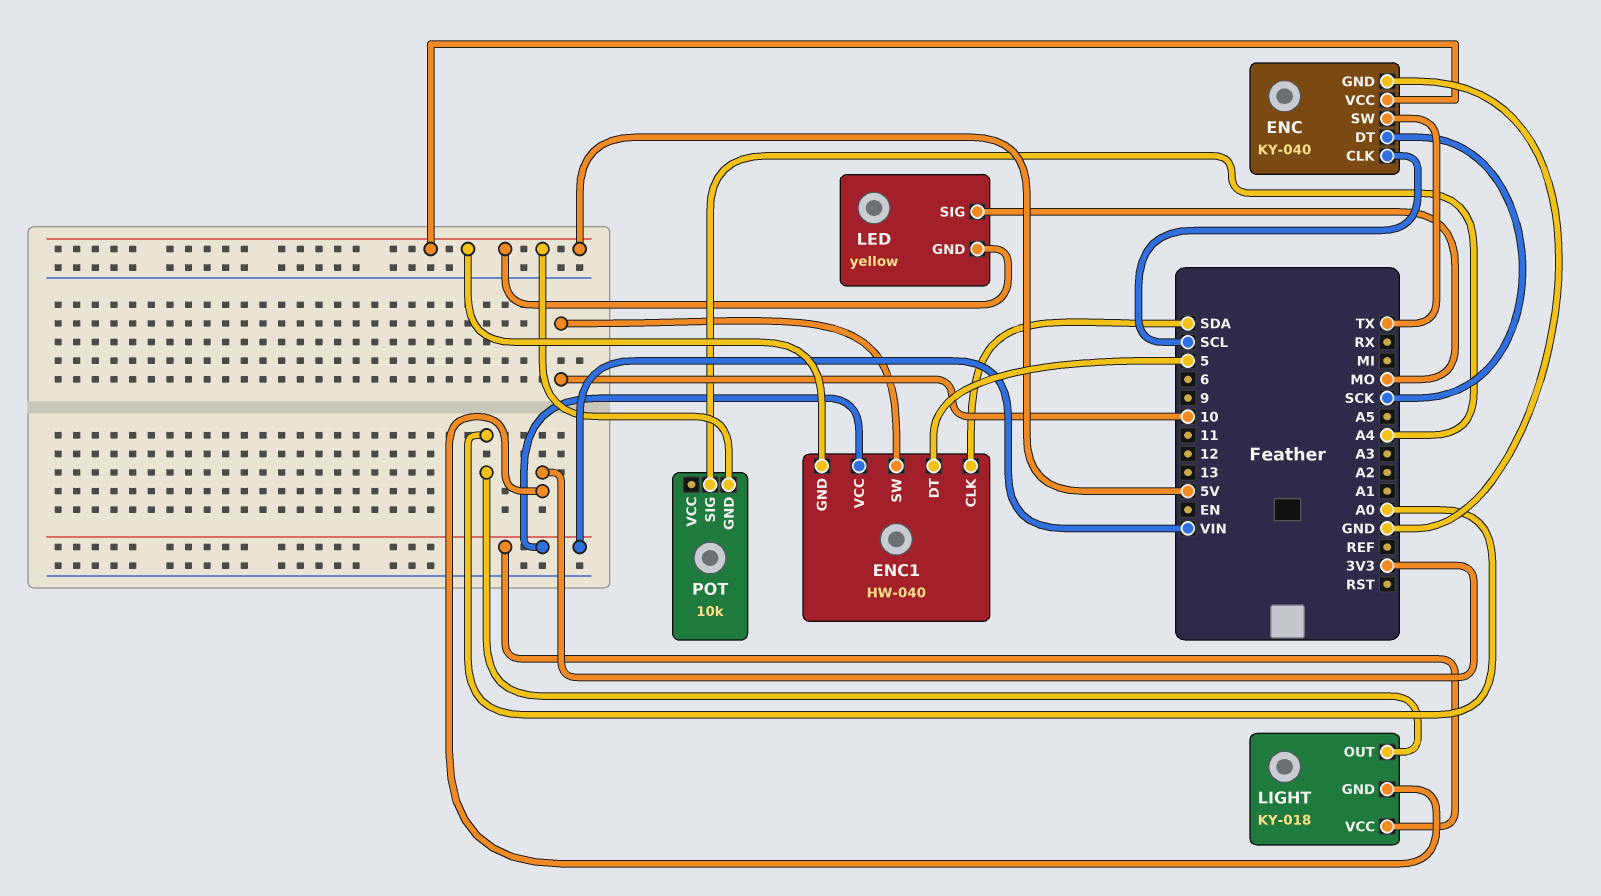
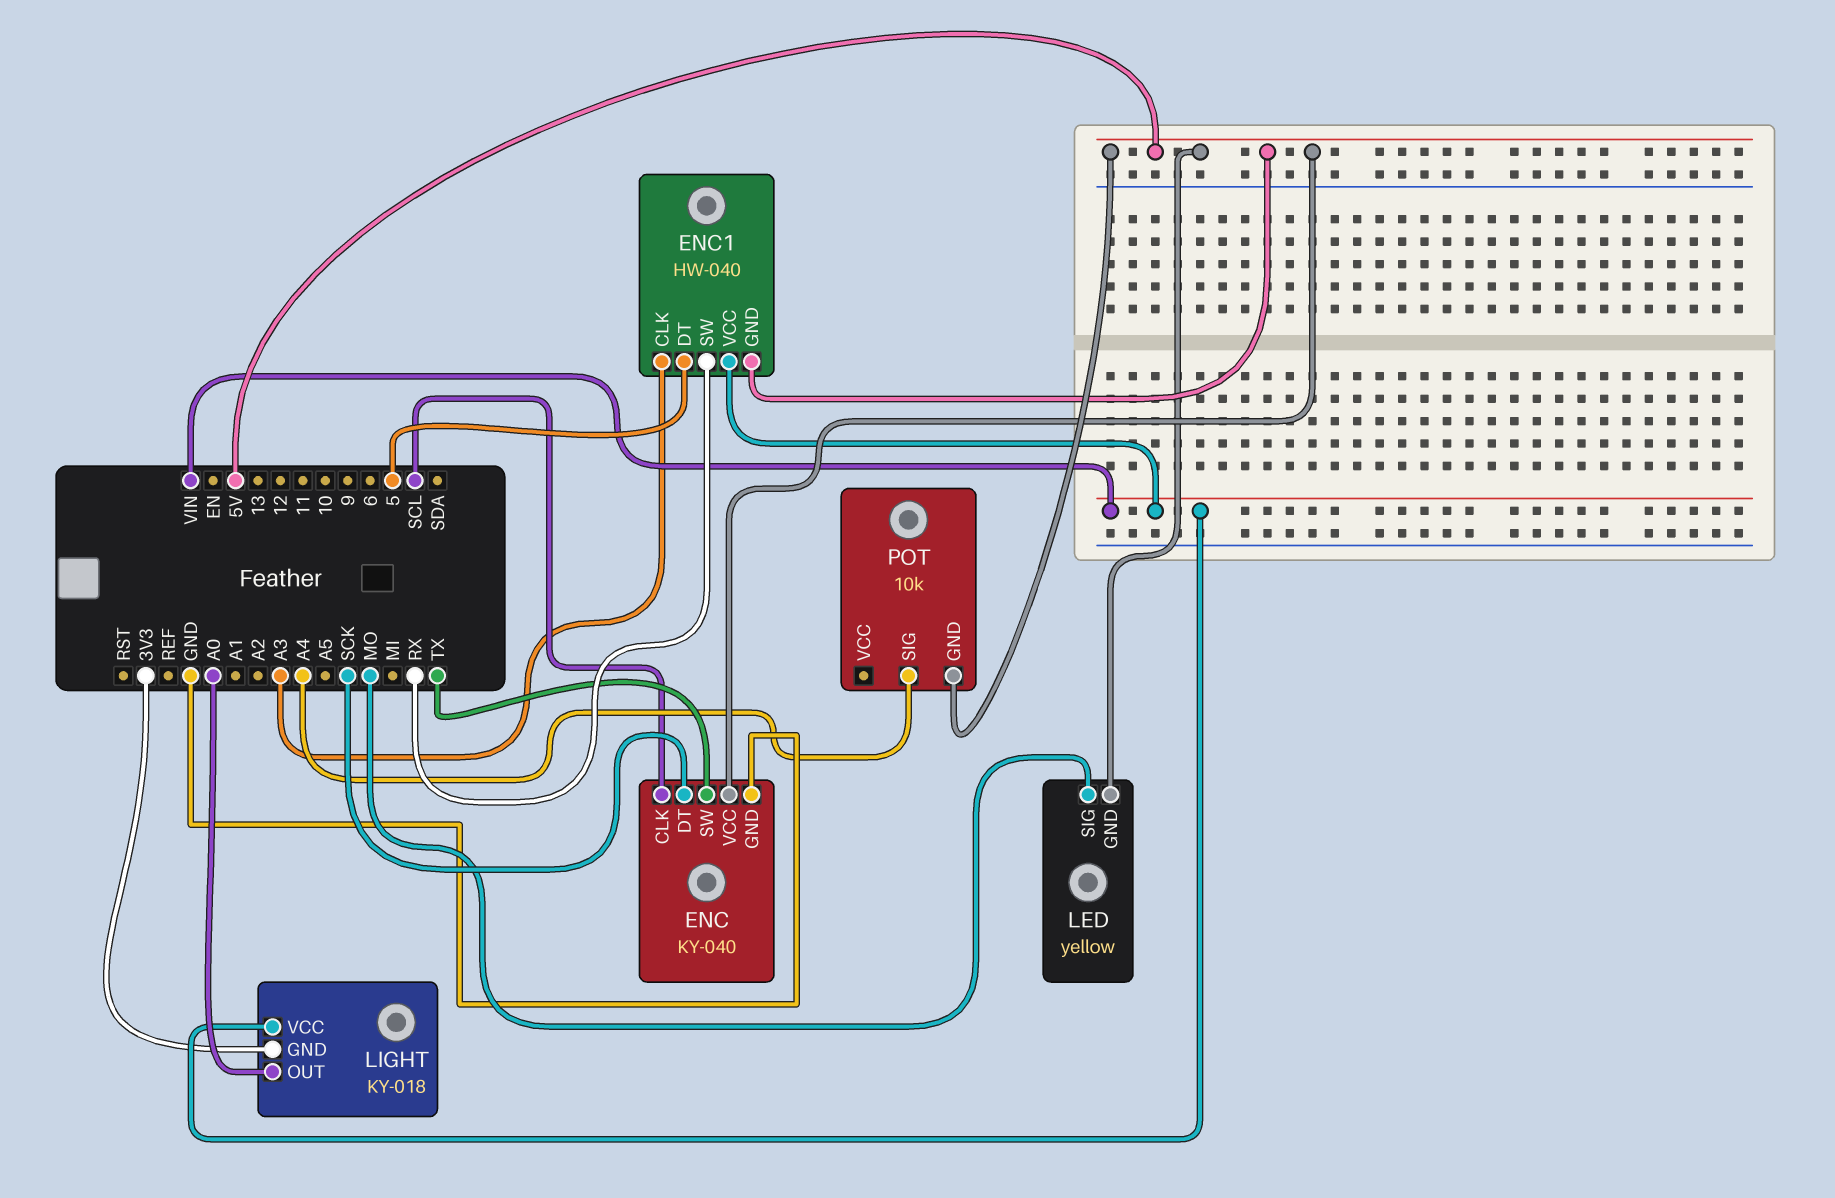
ENC1 pin CLK: SDA -> A3
ENC1 pin SW: 10 -> RX

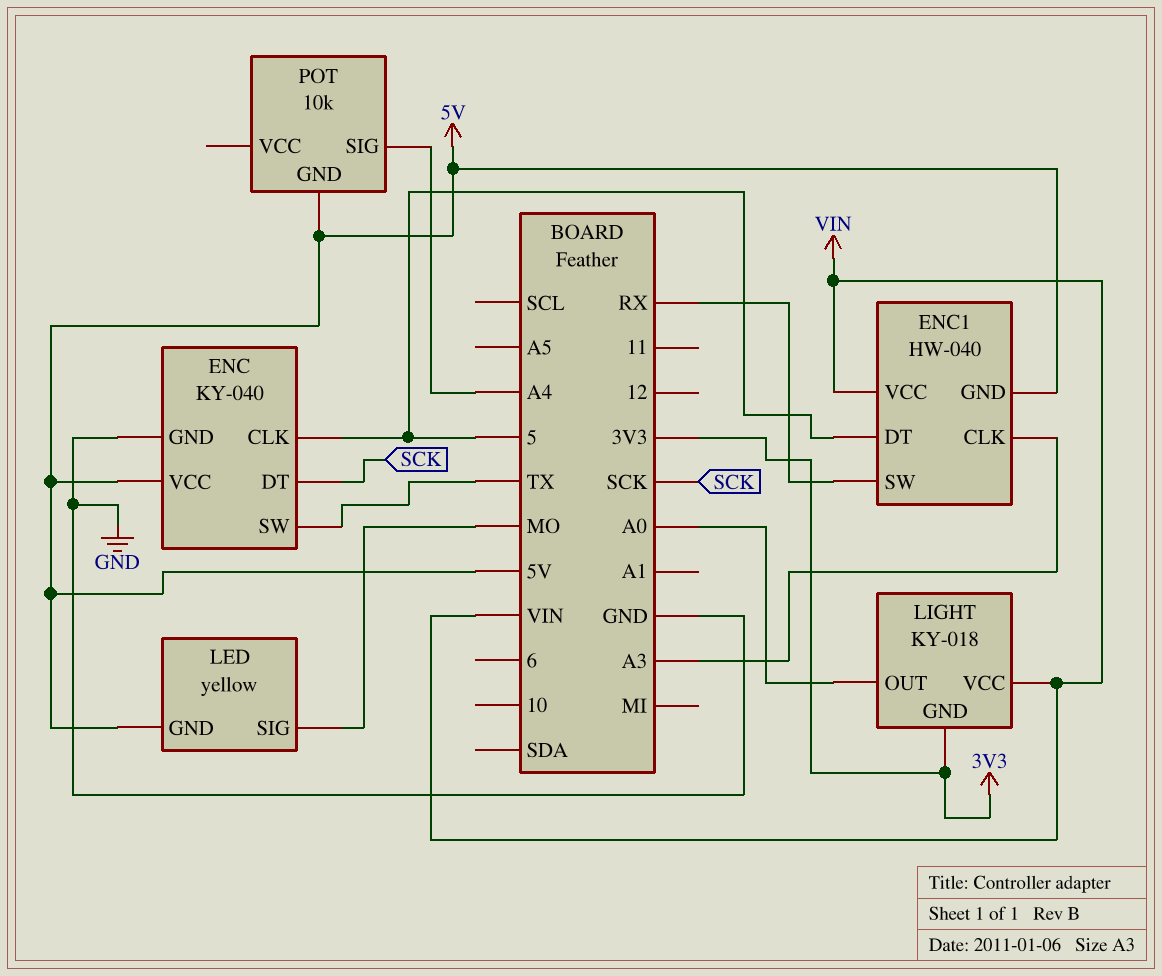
ENC pin CLK: SCL -> 5

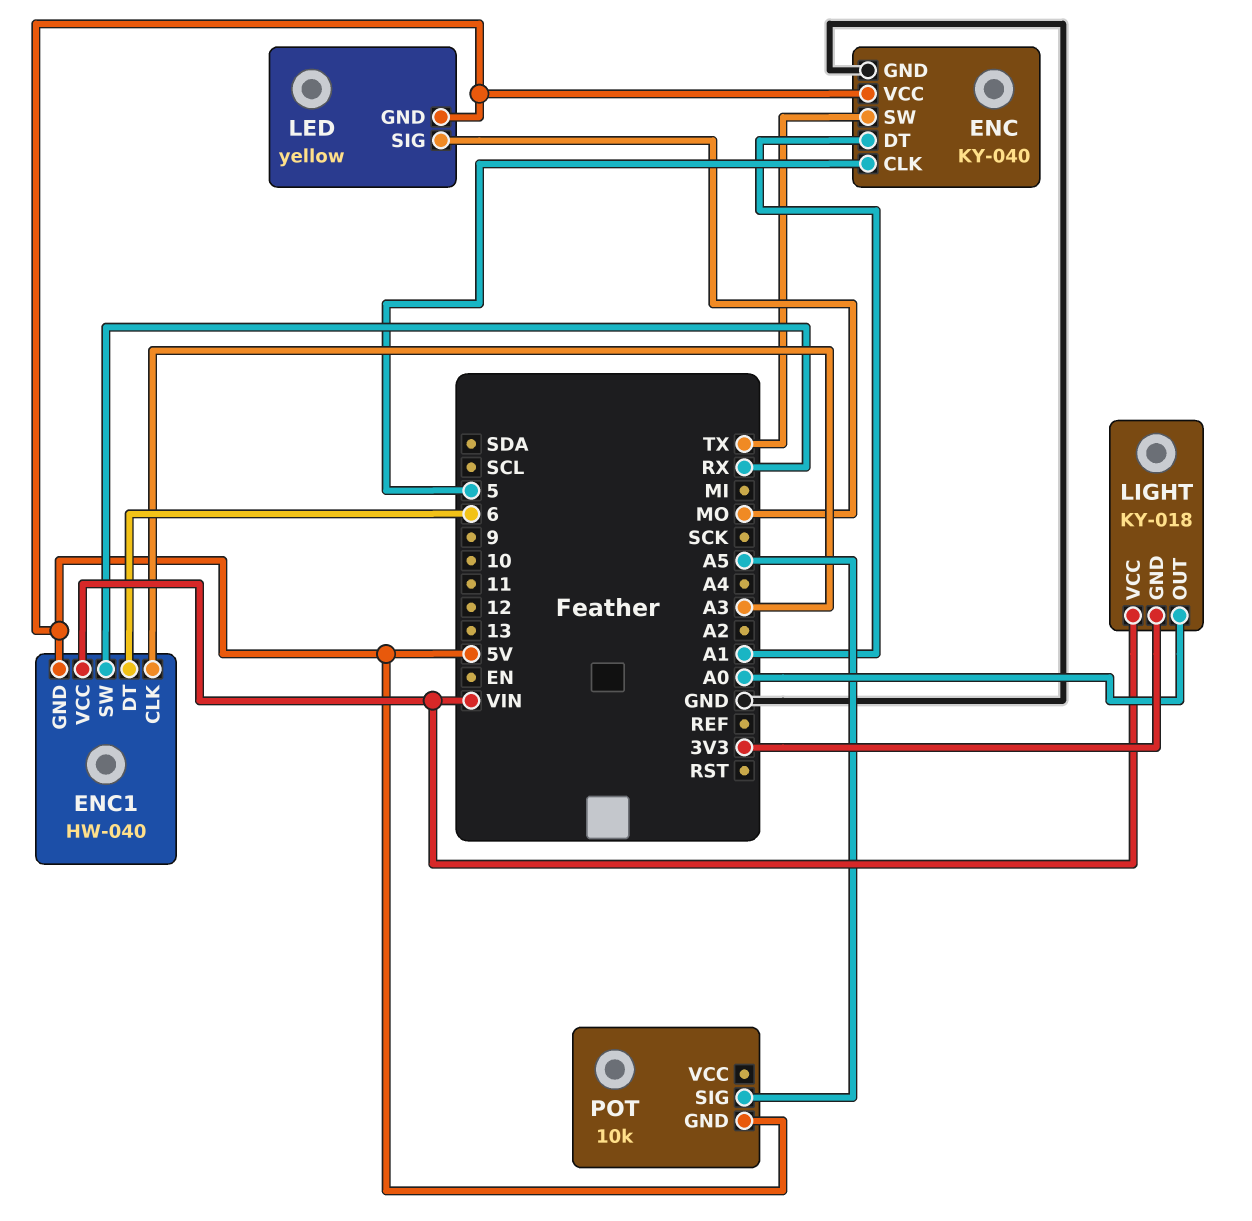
ENC pin DT: SCK -> A1
ENC1 pin DT: 5 -> 6
POT pin SIG: A4 -> A5

